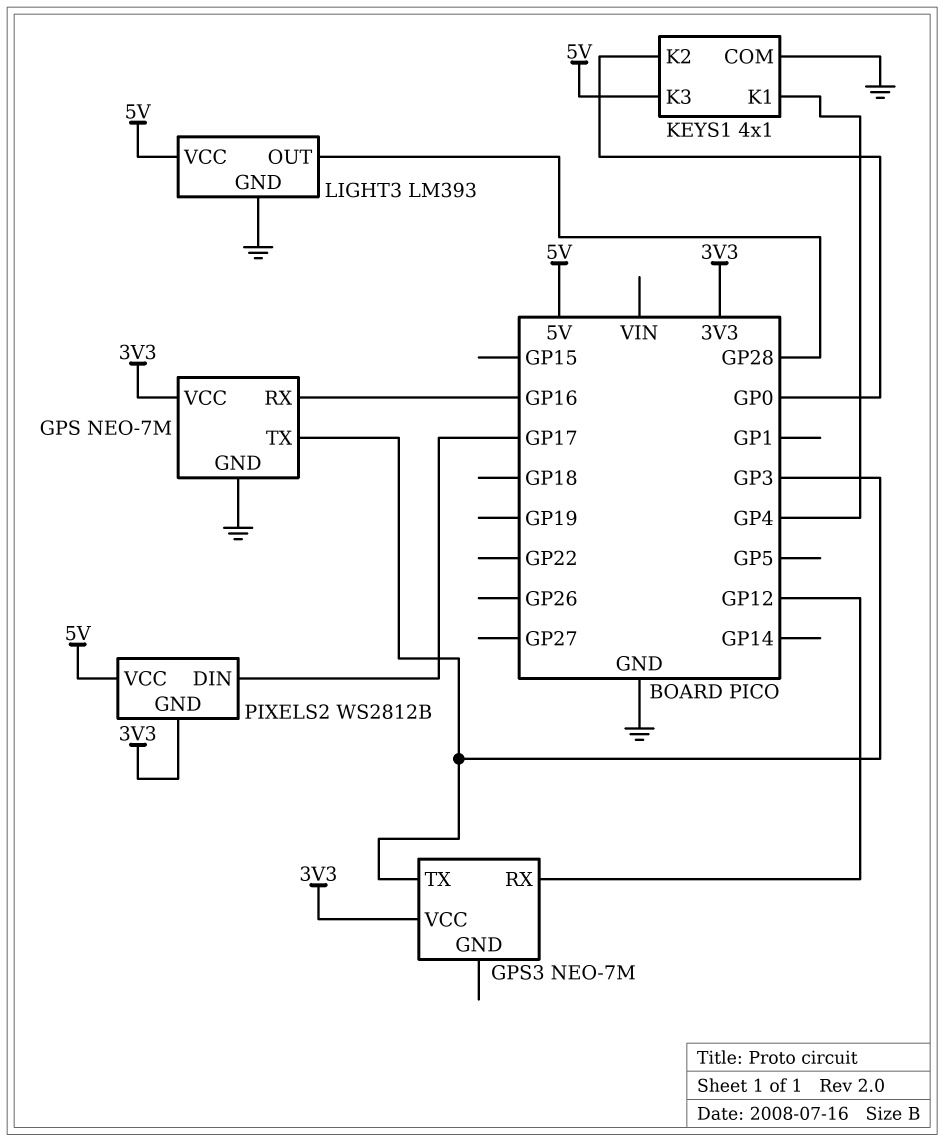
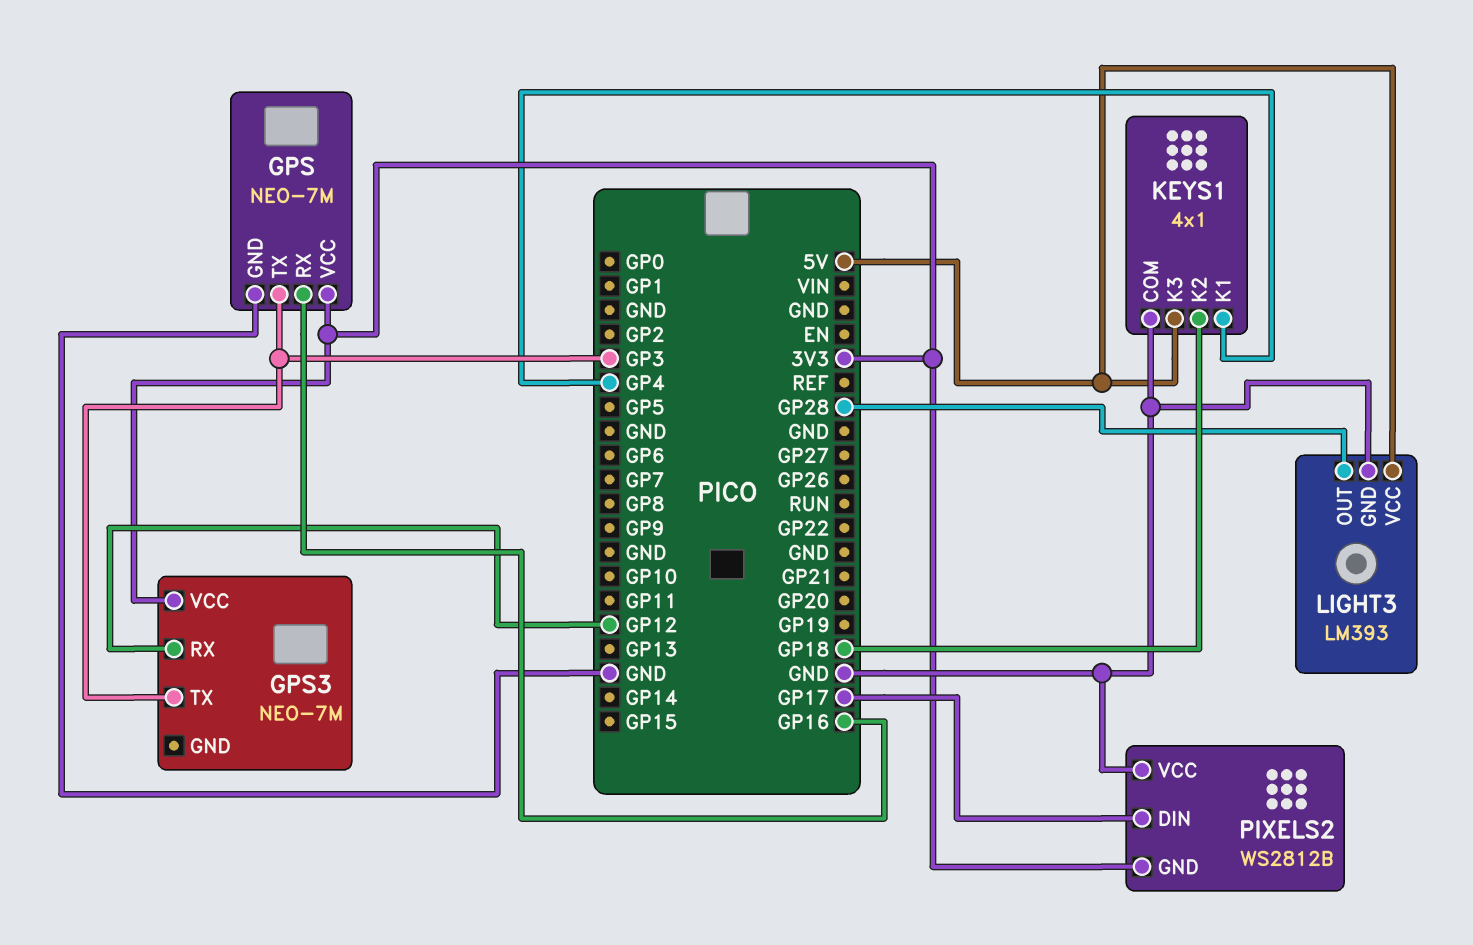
KEYS1 pin K2: GP0 -> GP18
PIXELS2 pin VCC: 5V -> GND

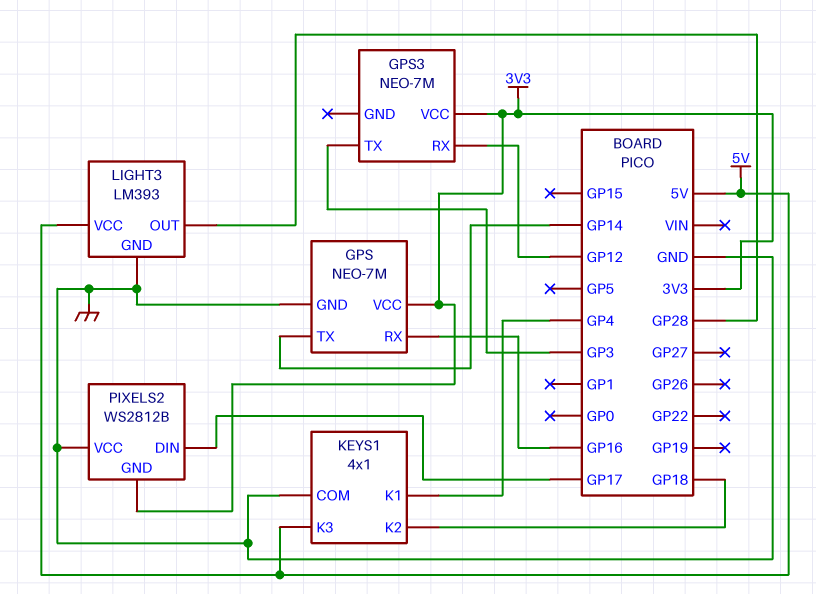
GPS pin TX: GP3 -> GP14

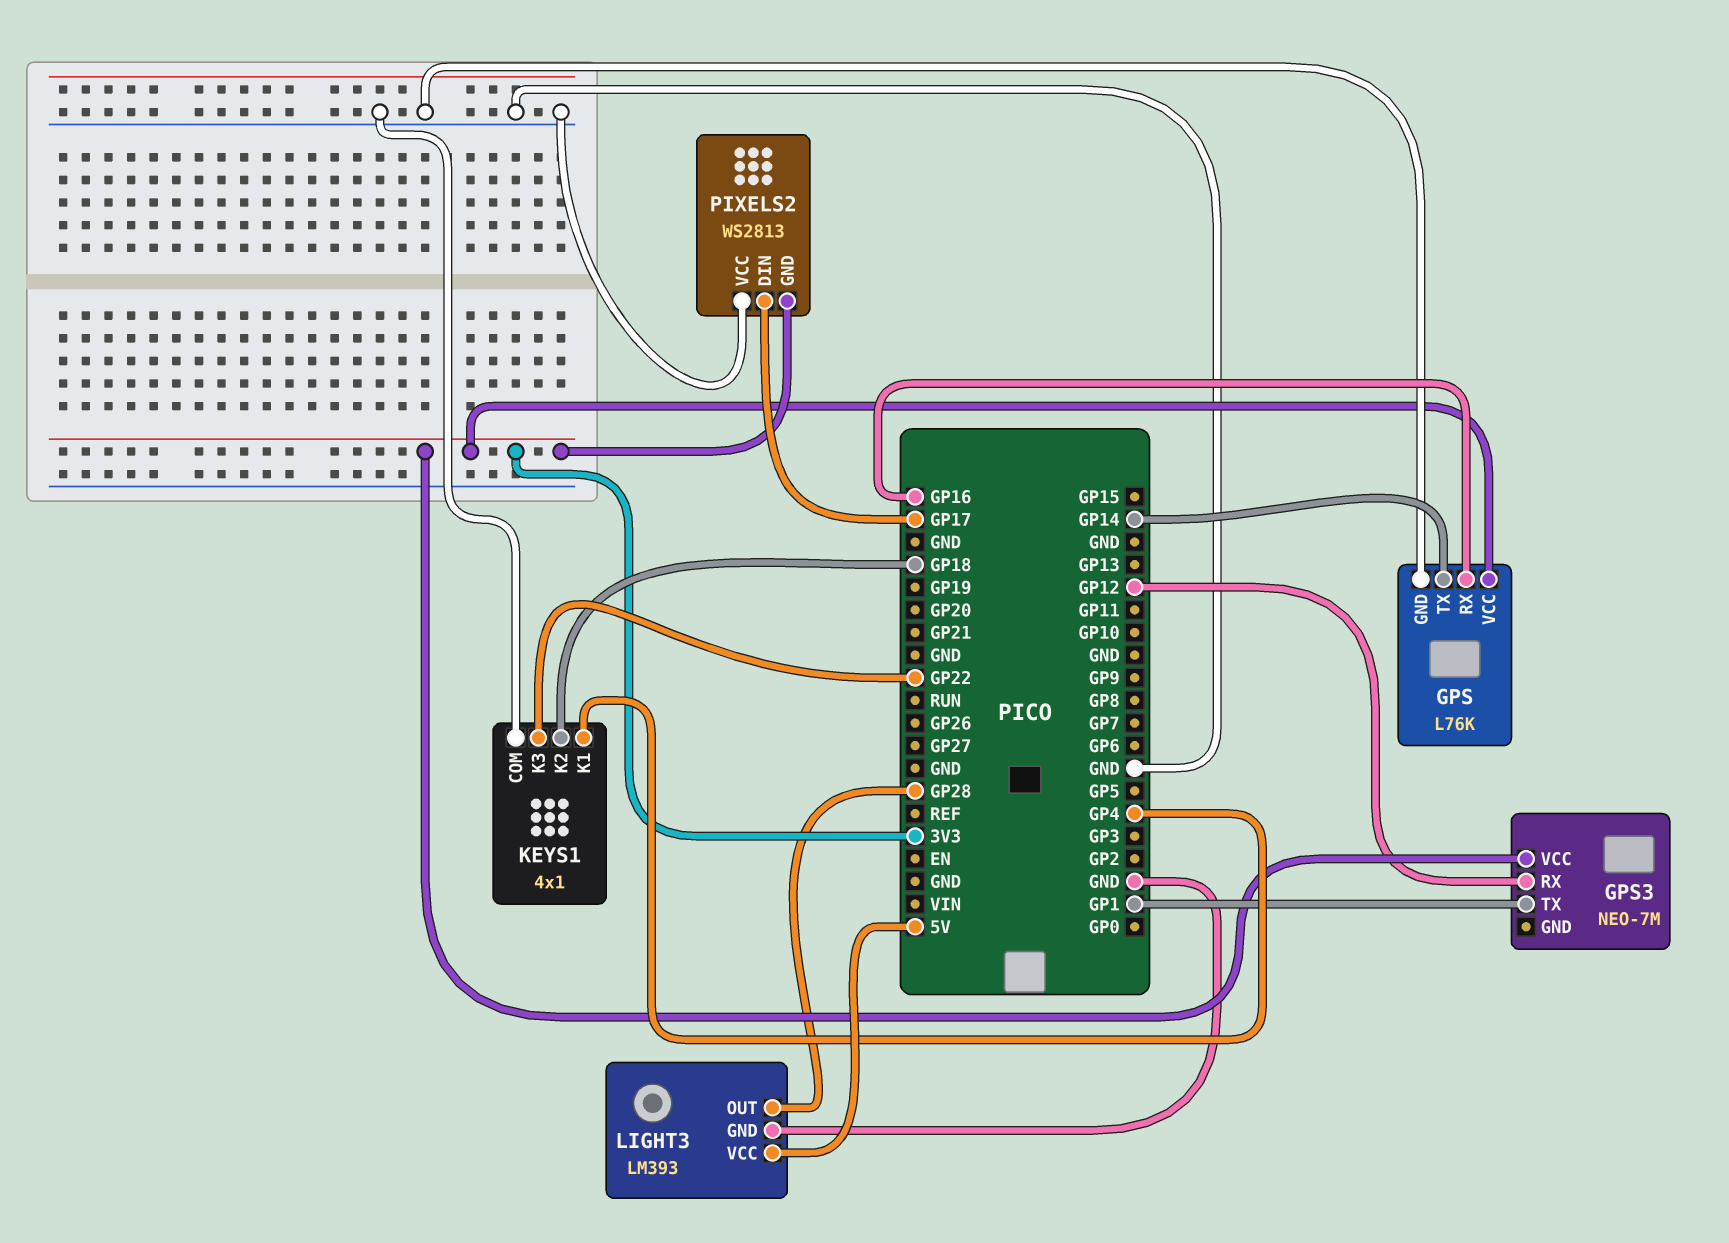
GPS: NEO-7M -> L76K
GPS3 pin TX: GP3 -> GP1
KEYS1 pin K3: 5V -> GP22
PIXELS2: WS2812B -> WS2813

